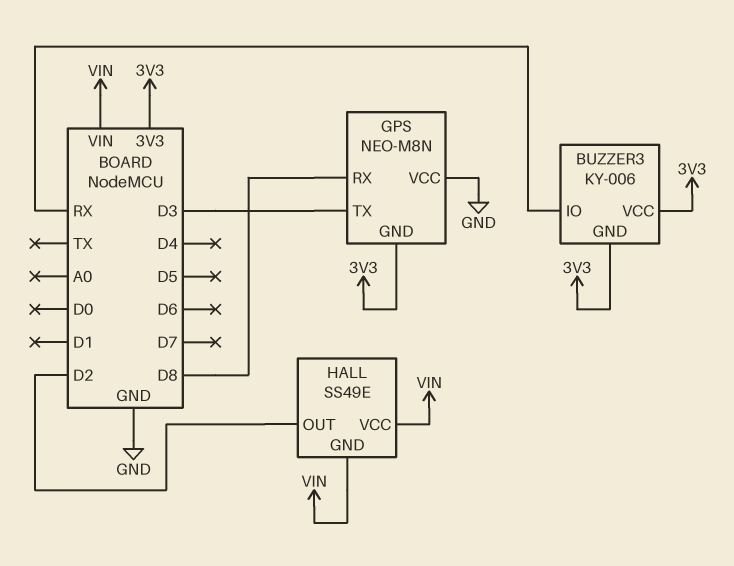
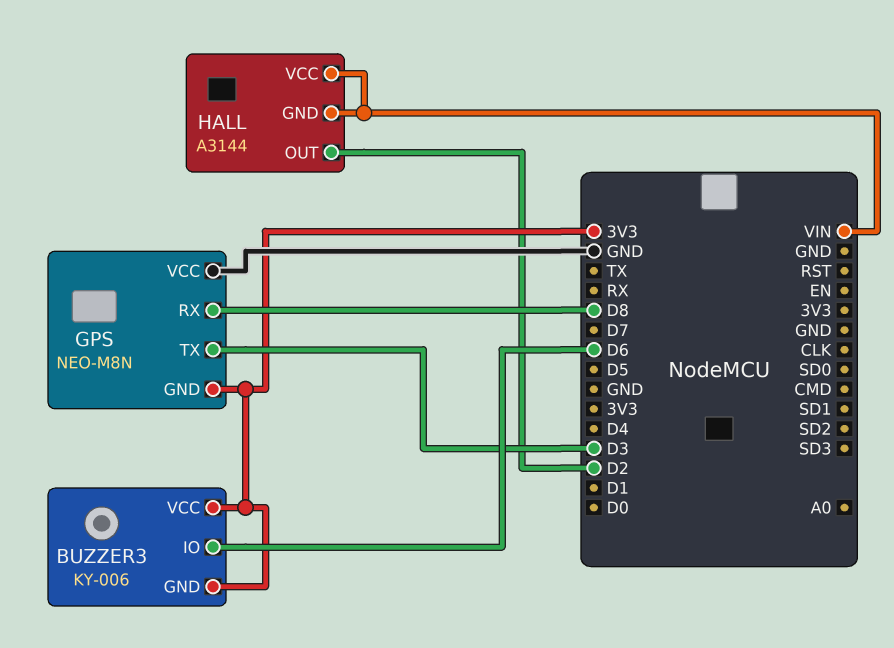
BUZZER3 pin IO: RX -> D6
HALL: SS49E -> A3144

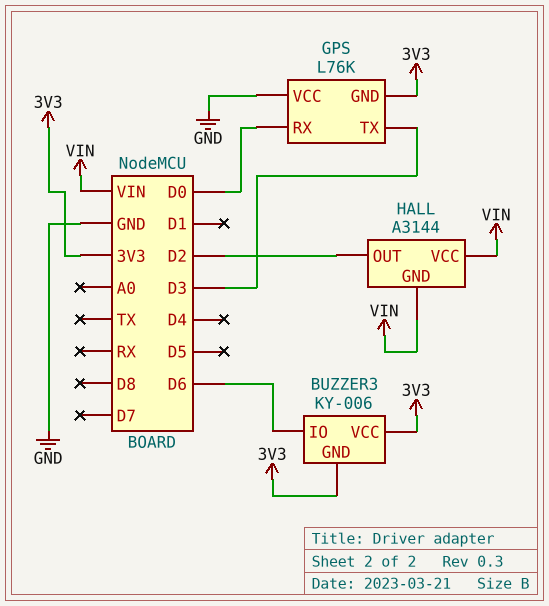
GPS: NEO-M8N -> L76K
GPS pin RX: D8 -> D0

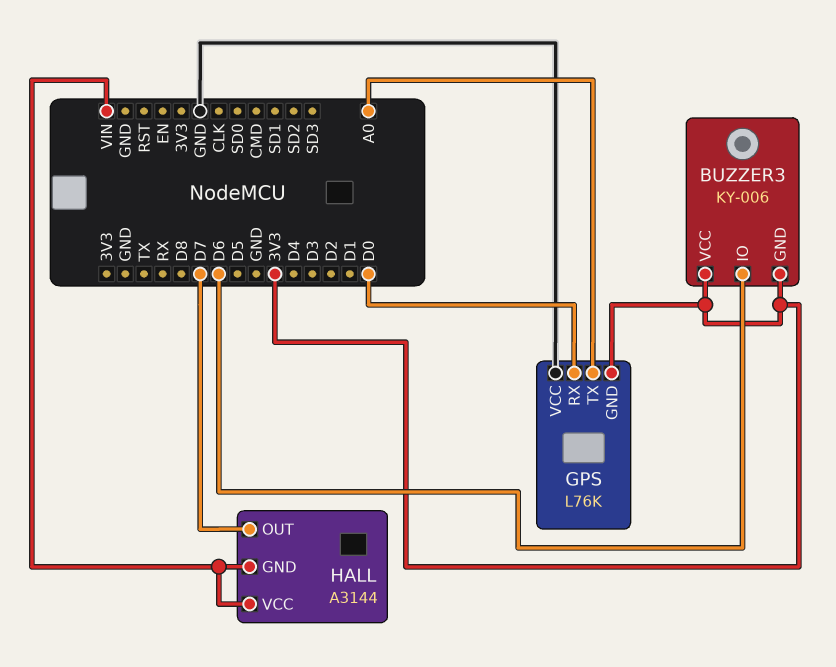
GPS pin TX: D3 -> A0
HALL pin OUT: D2 -> D7

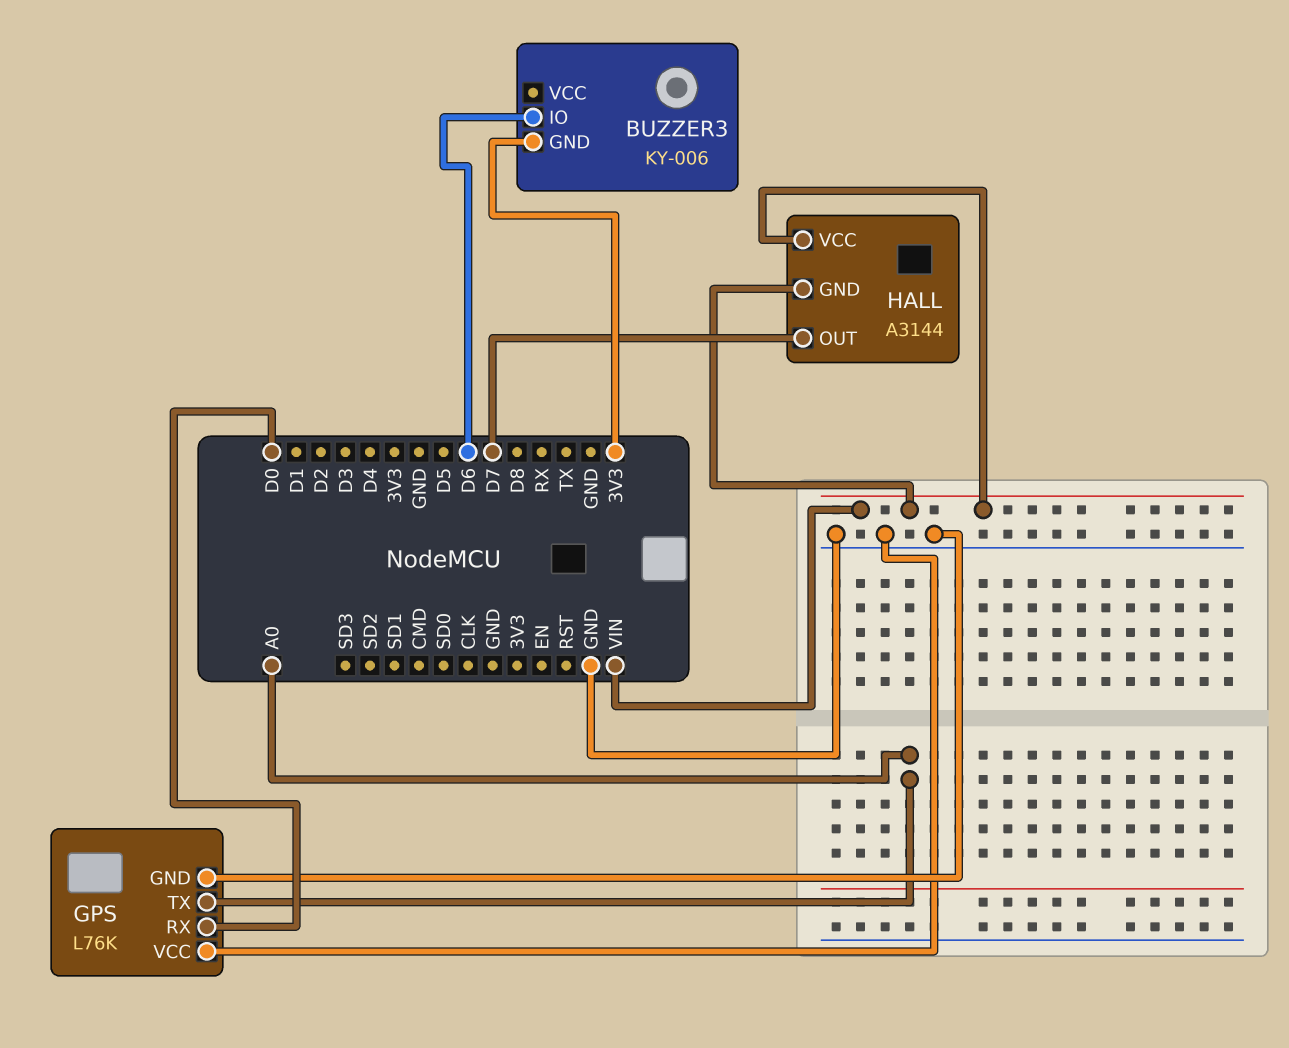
BUZZER3 pin VCC: 3V3 -> none
GPS pin GND: 3V3 -> GND

